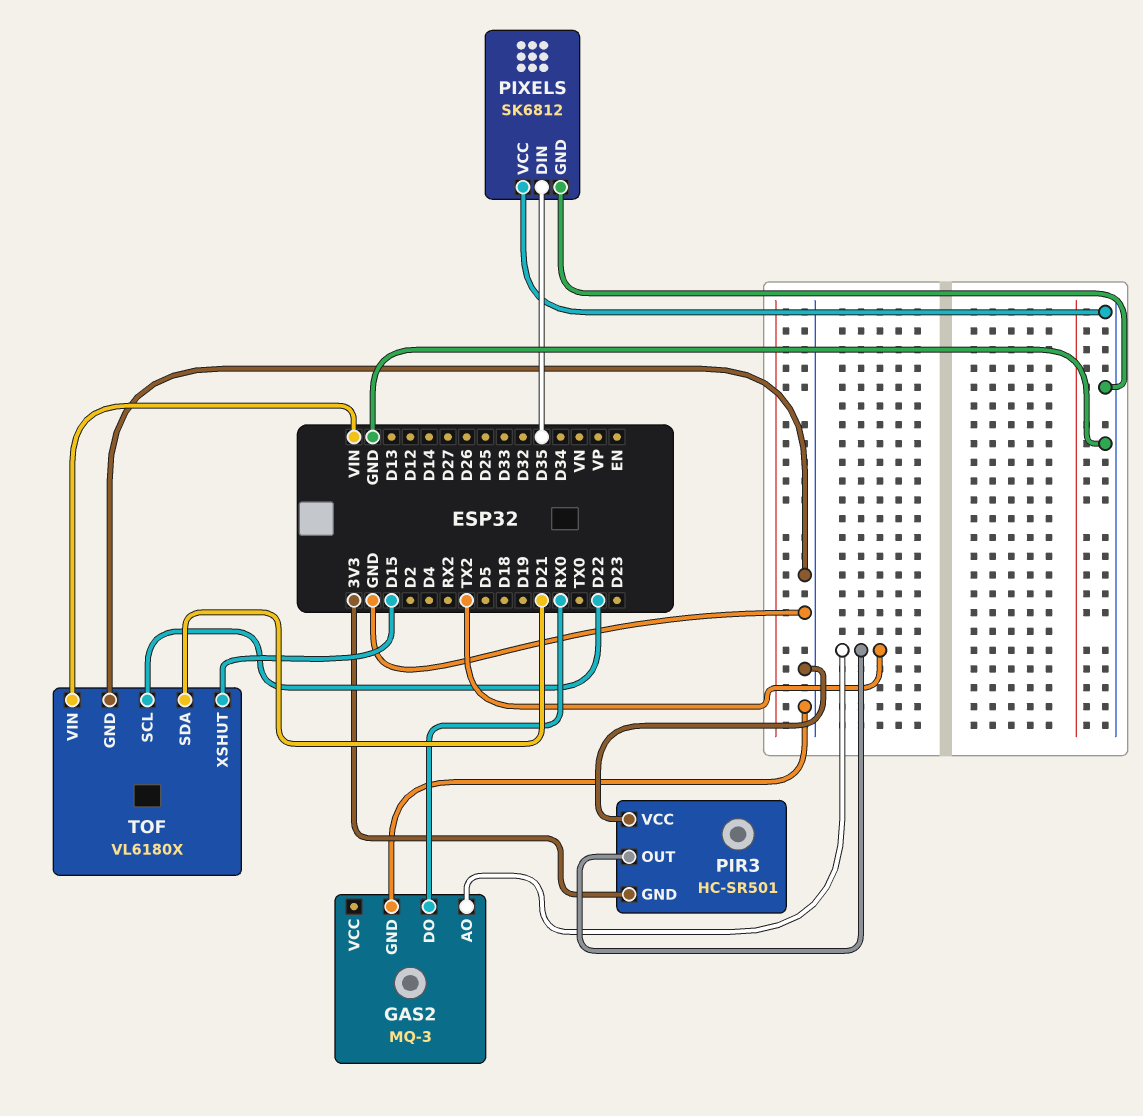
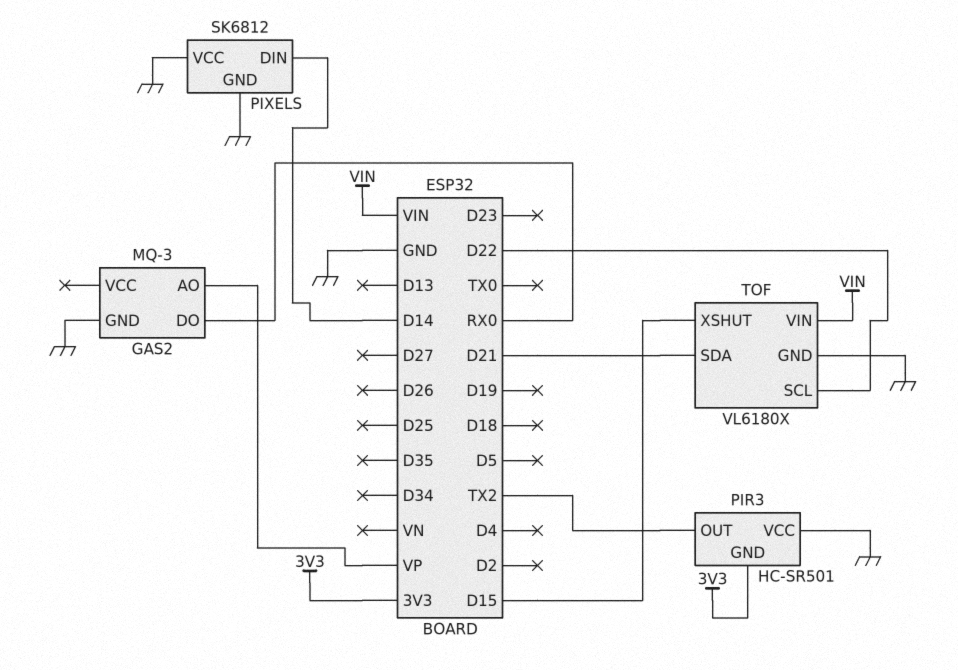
GAS2 pin AO: TX2 -> VP
PIXELS pin DIN: D35 -> D14

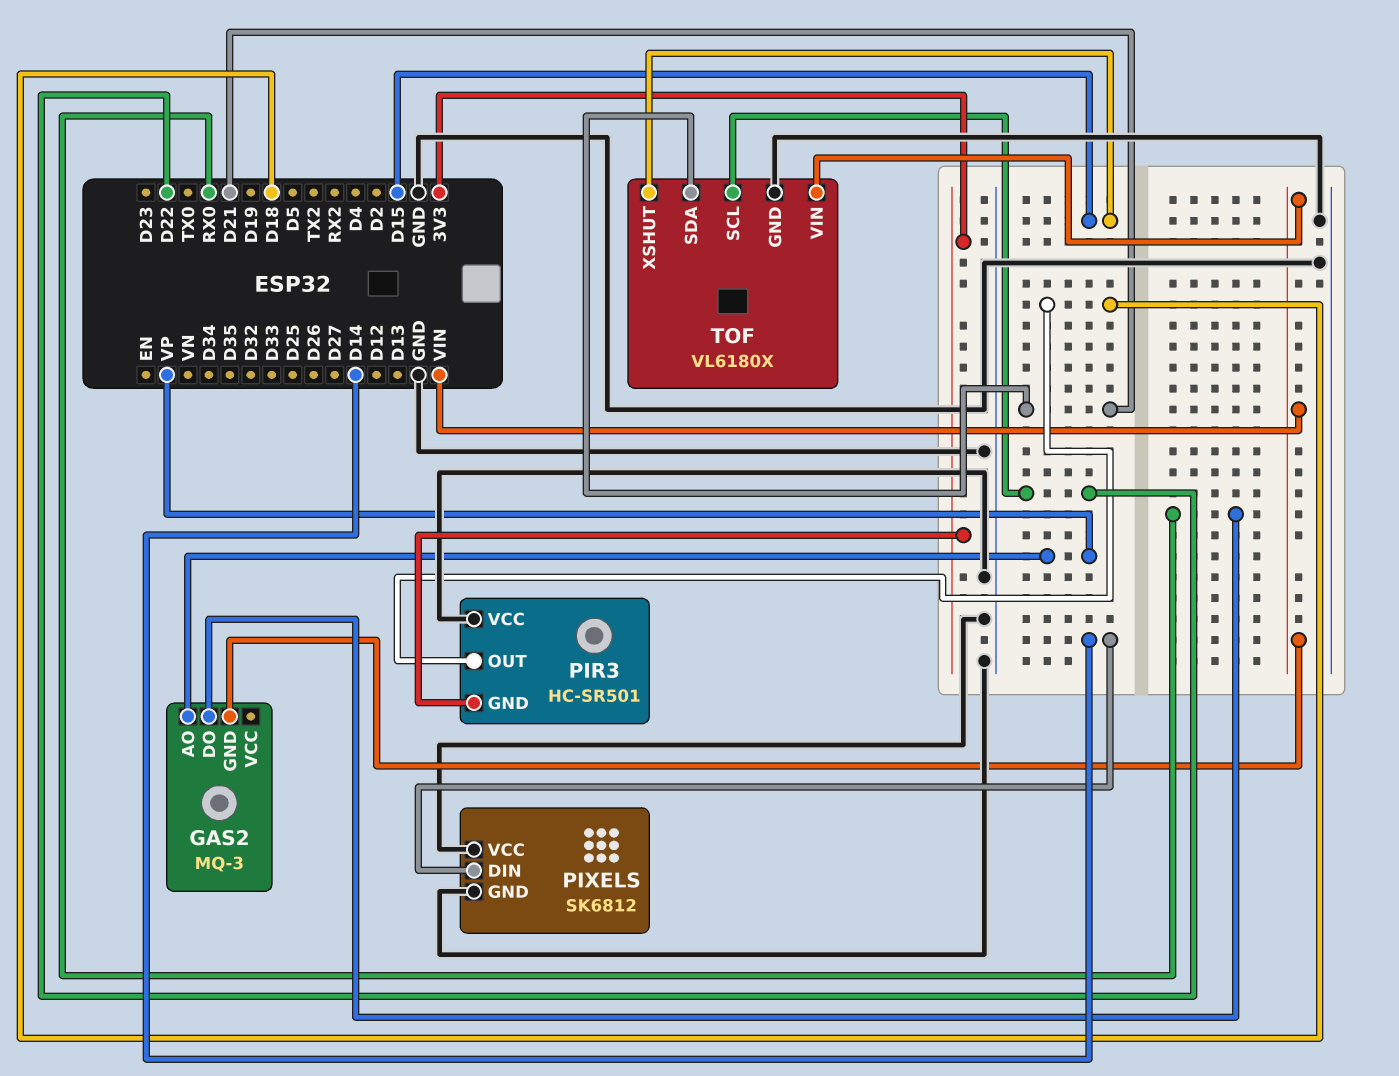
GAS2 pin GND: GND -> VIN
PIR3 pin OUT: TX2 -> D18

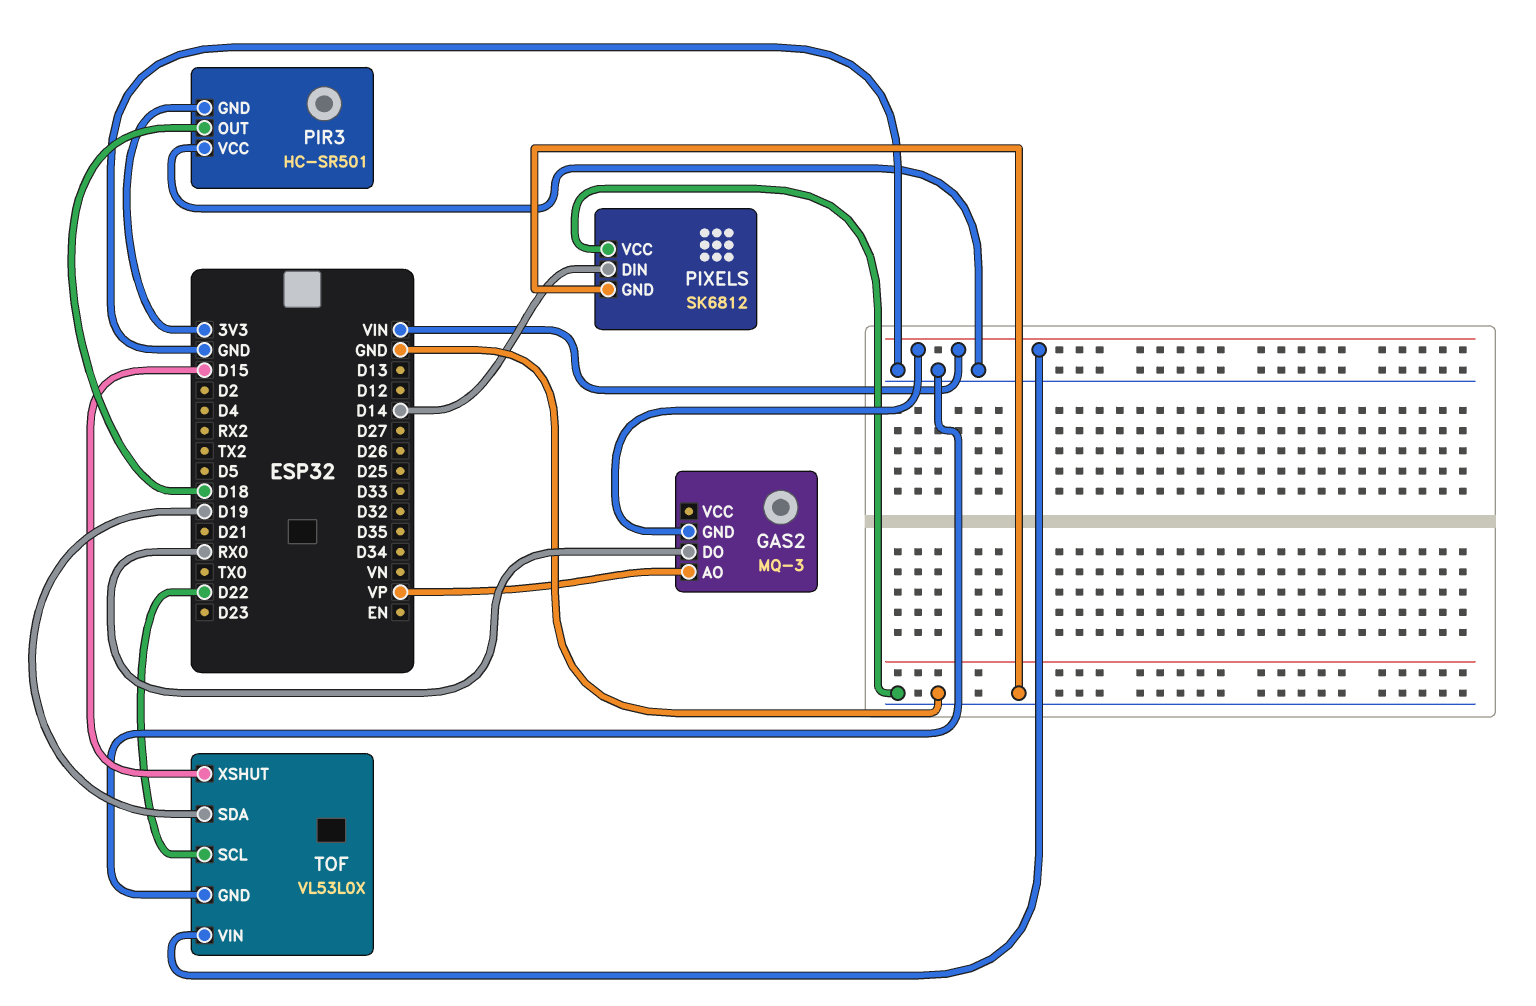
TOF: VL6180X -> VL53L0X
TOF pin SDA: D21 -> D19

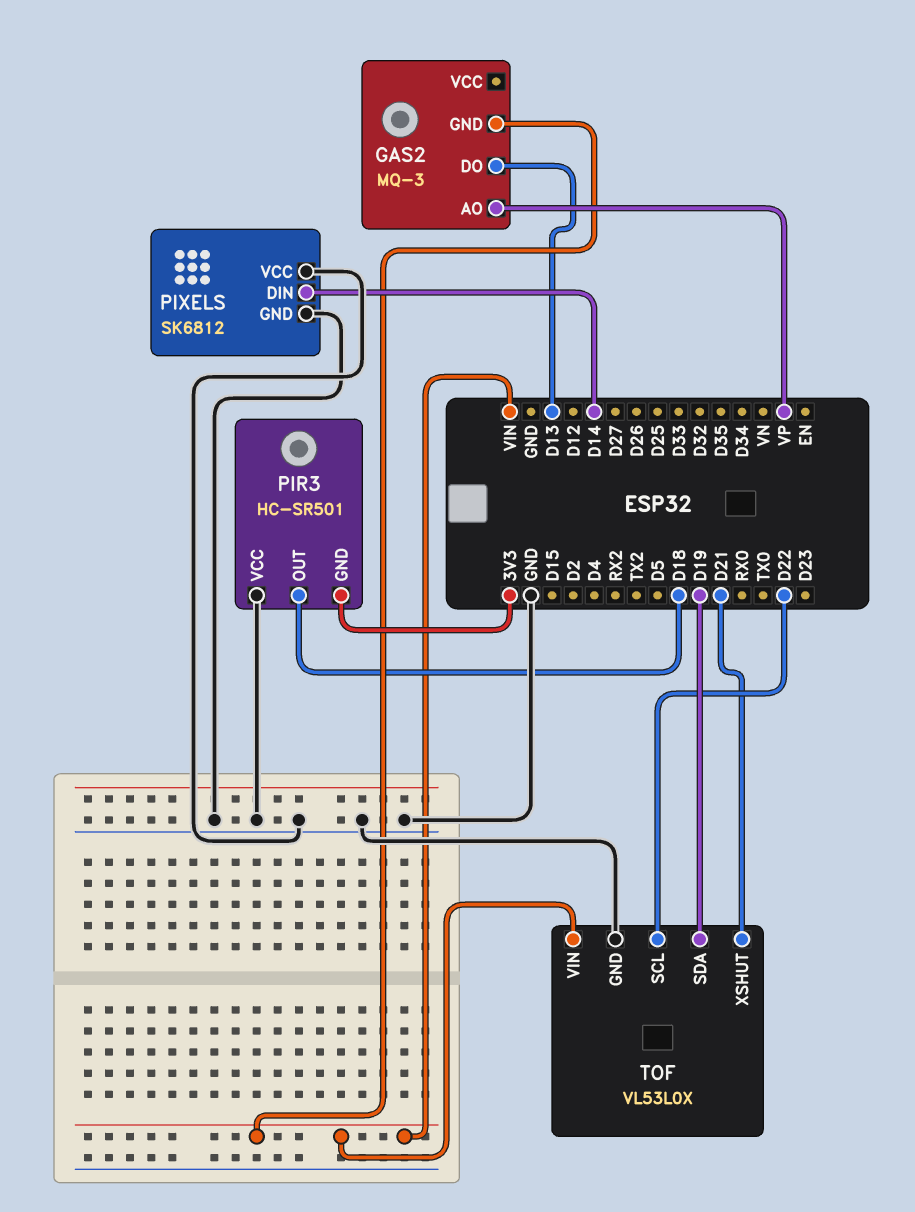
GAS2 pin DO: RX0 -> D13
TOF pin XSHUT: D15 -> D21

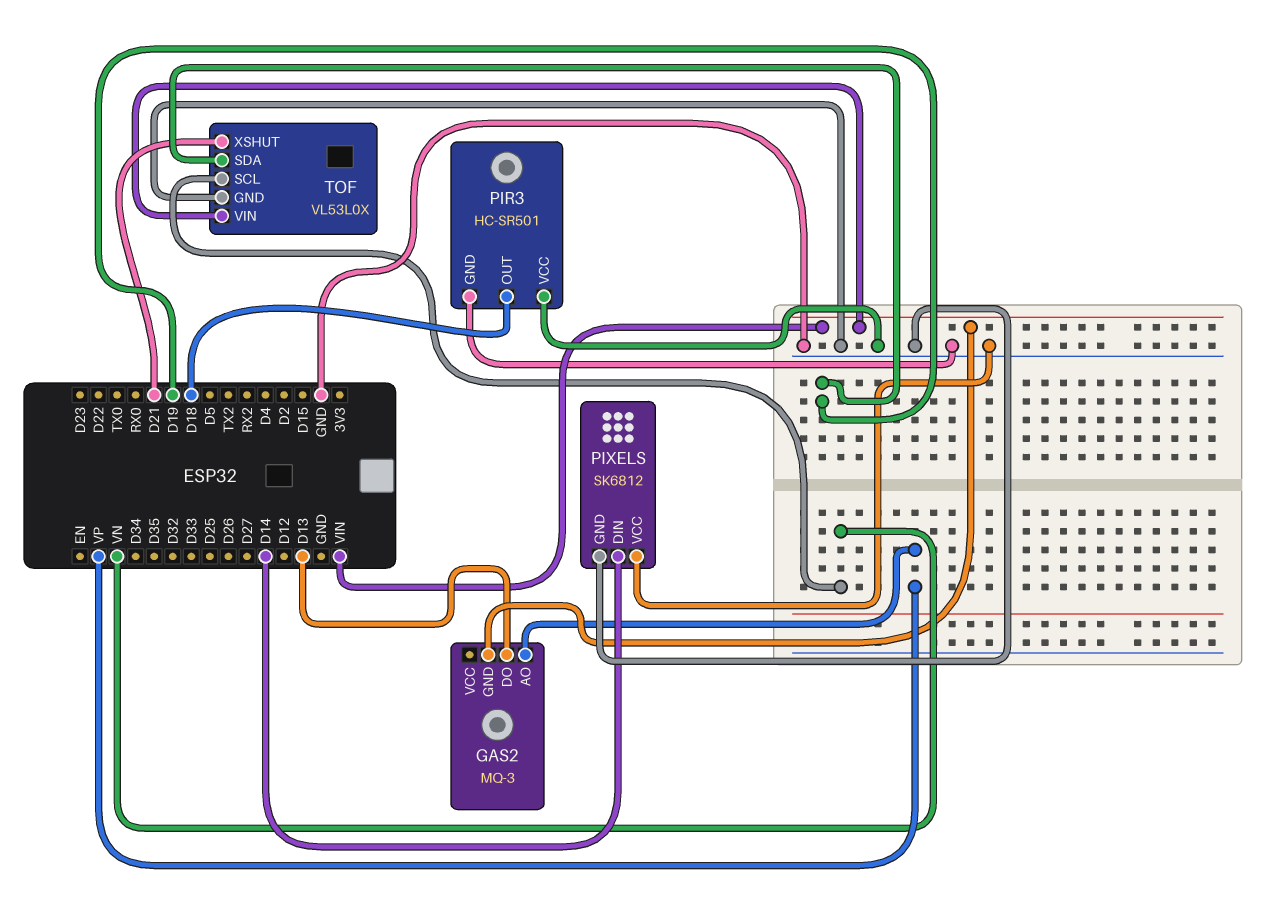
PIR3 pin GND: 3V3 -> GND
TOF pin SCL: D22 -> VN

